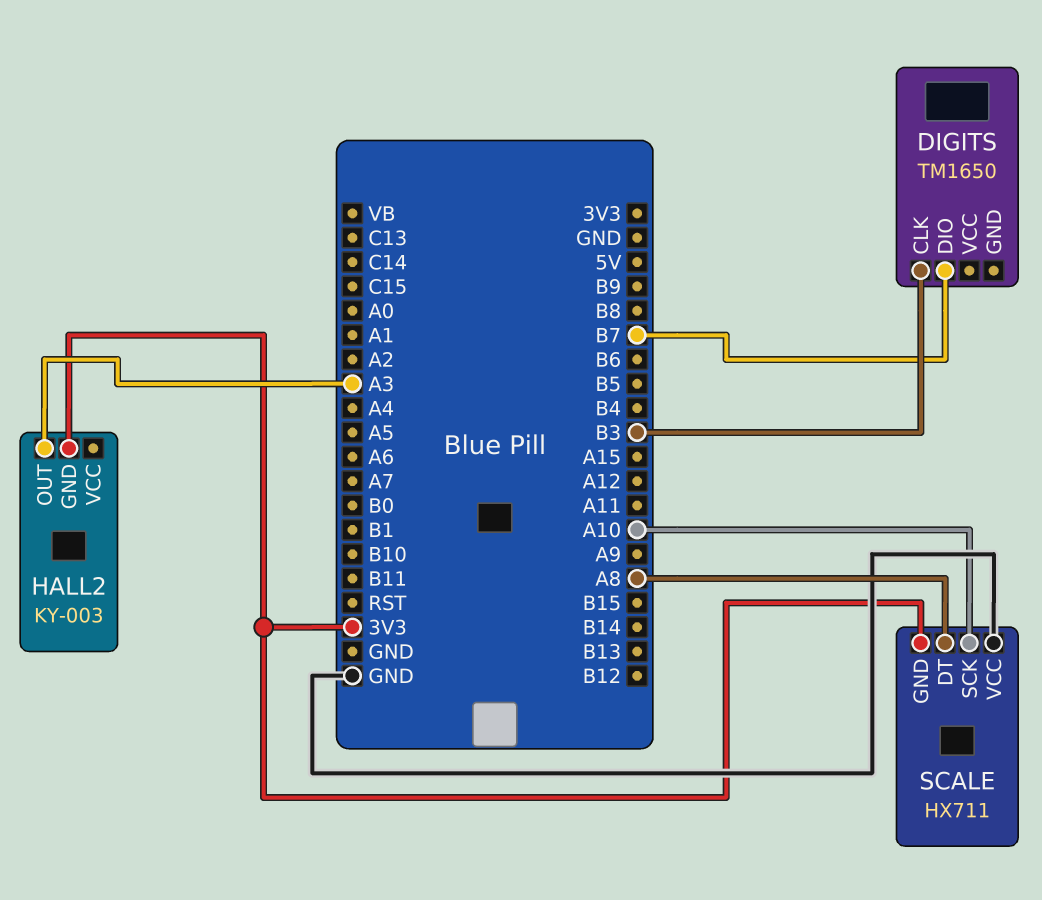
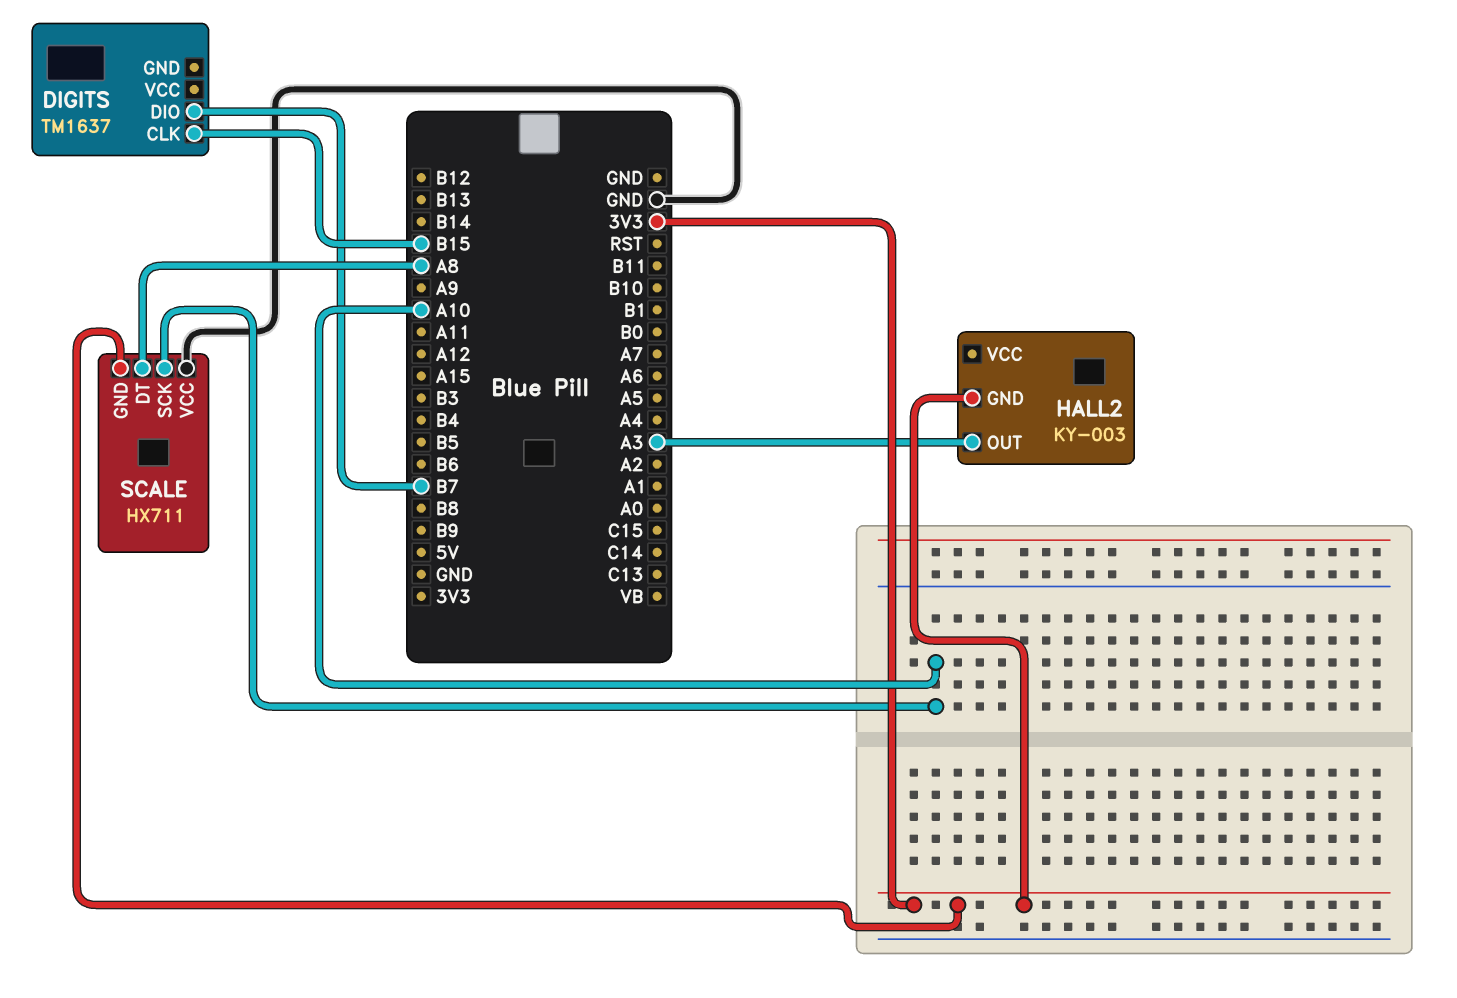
DIGITS: TM1650 -> TM1637
DIGITS pin CLK: B3 -> B15

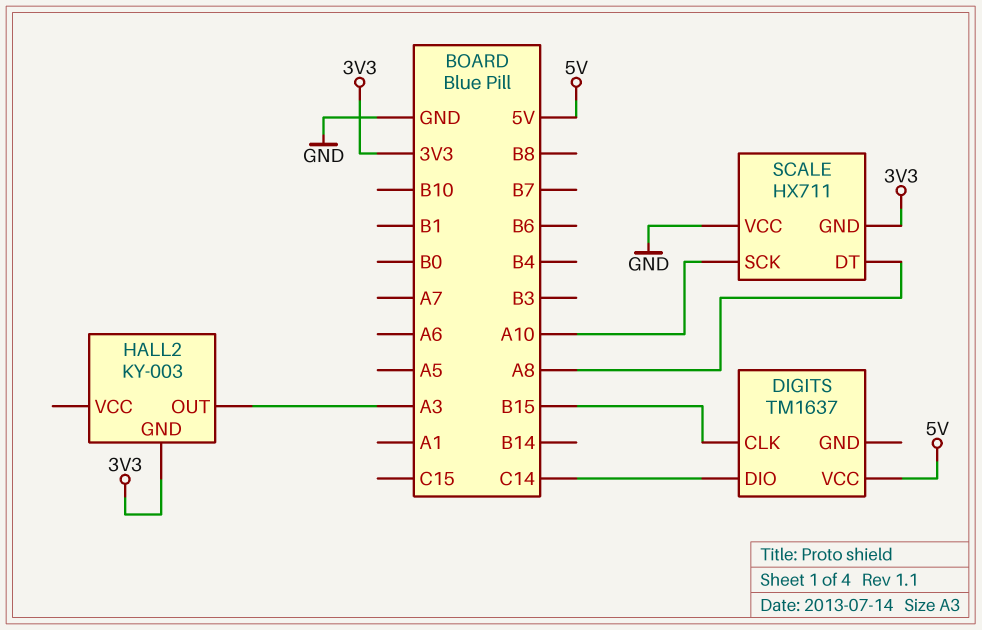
DIGITS pin DIO: B7 -> C14
DIGITS pin VCC: none -> 5V

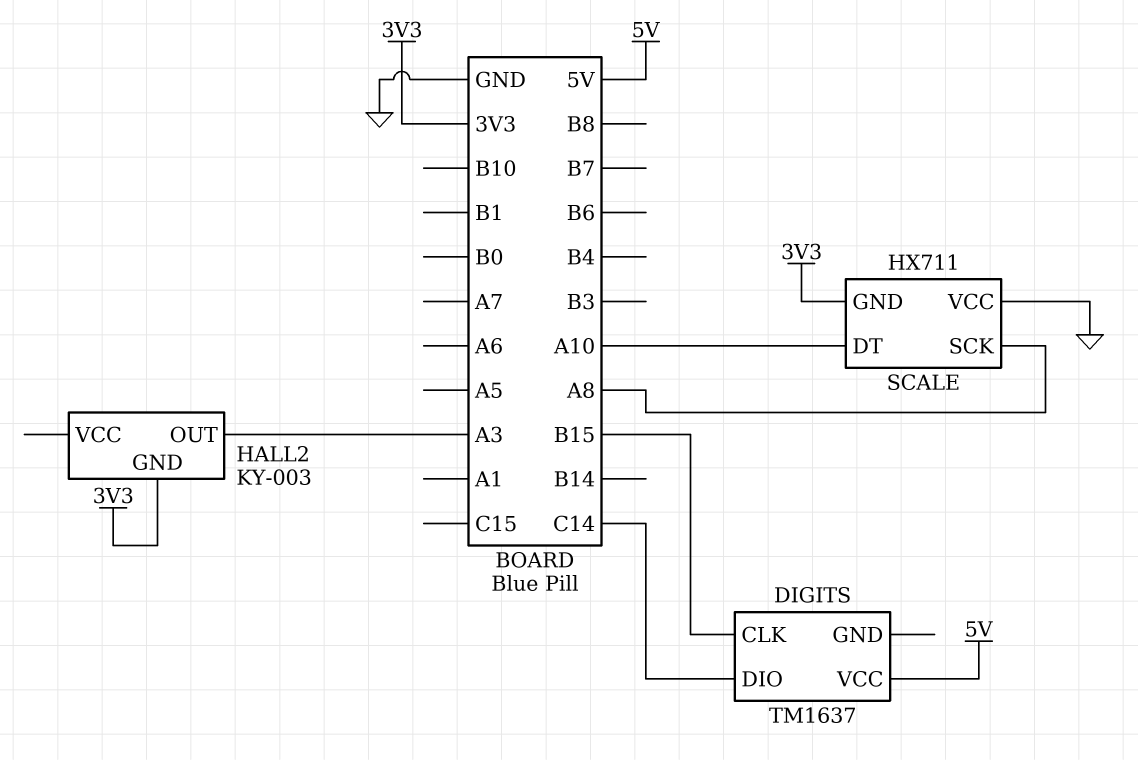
SCALE pin DT: A8 -> A10
SCALE pin SCK: A10 -> A8

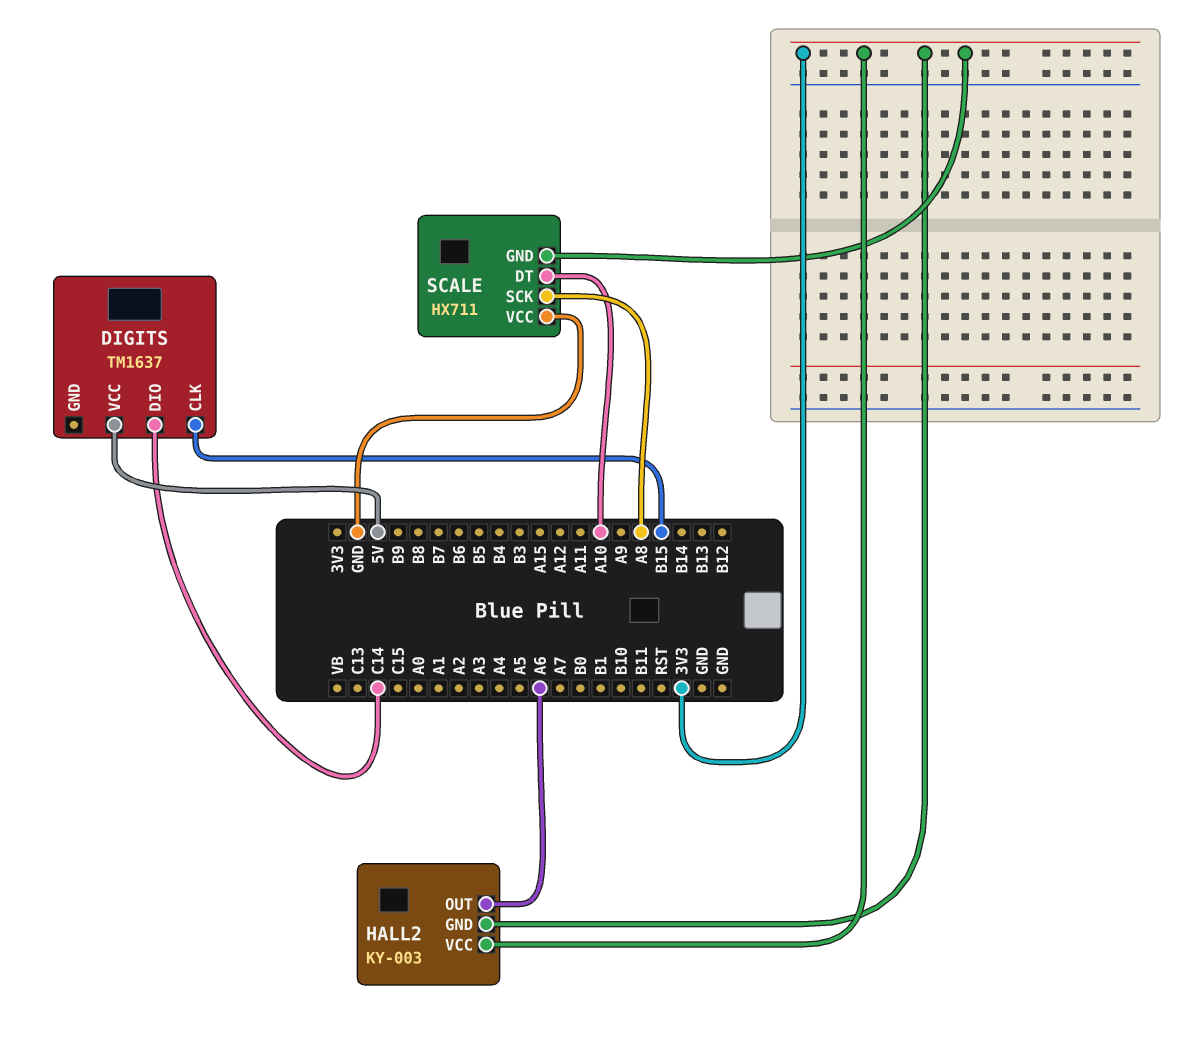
HALL2 pin OUT: A3 -> A6
HALL2 pin VCC: none -> 3V3

